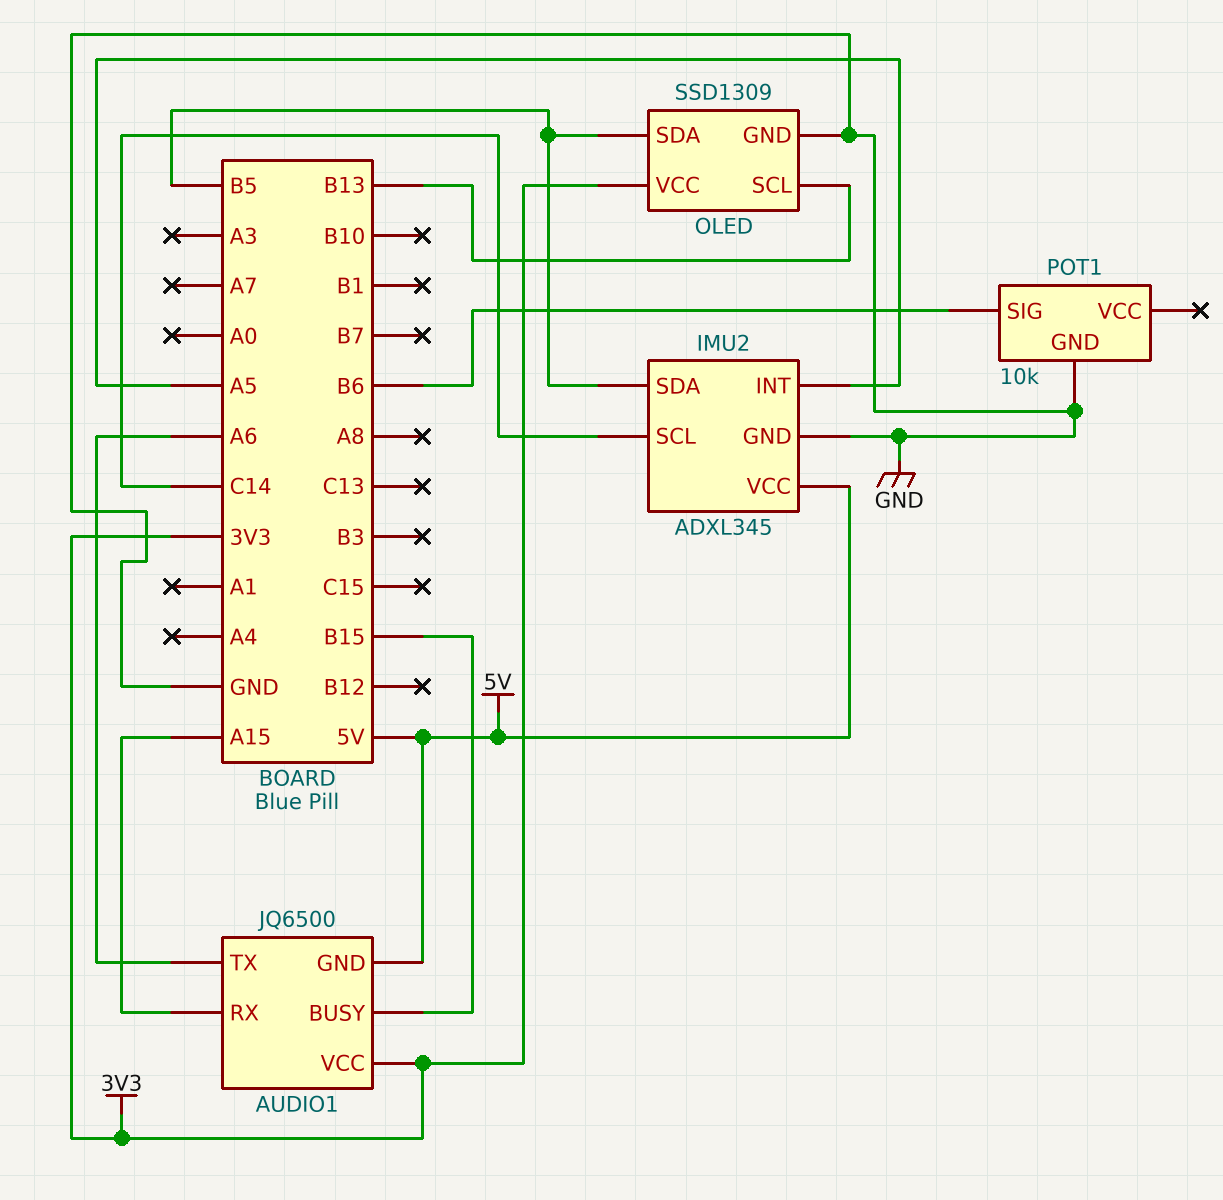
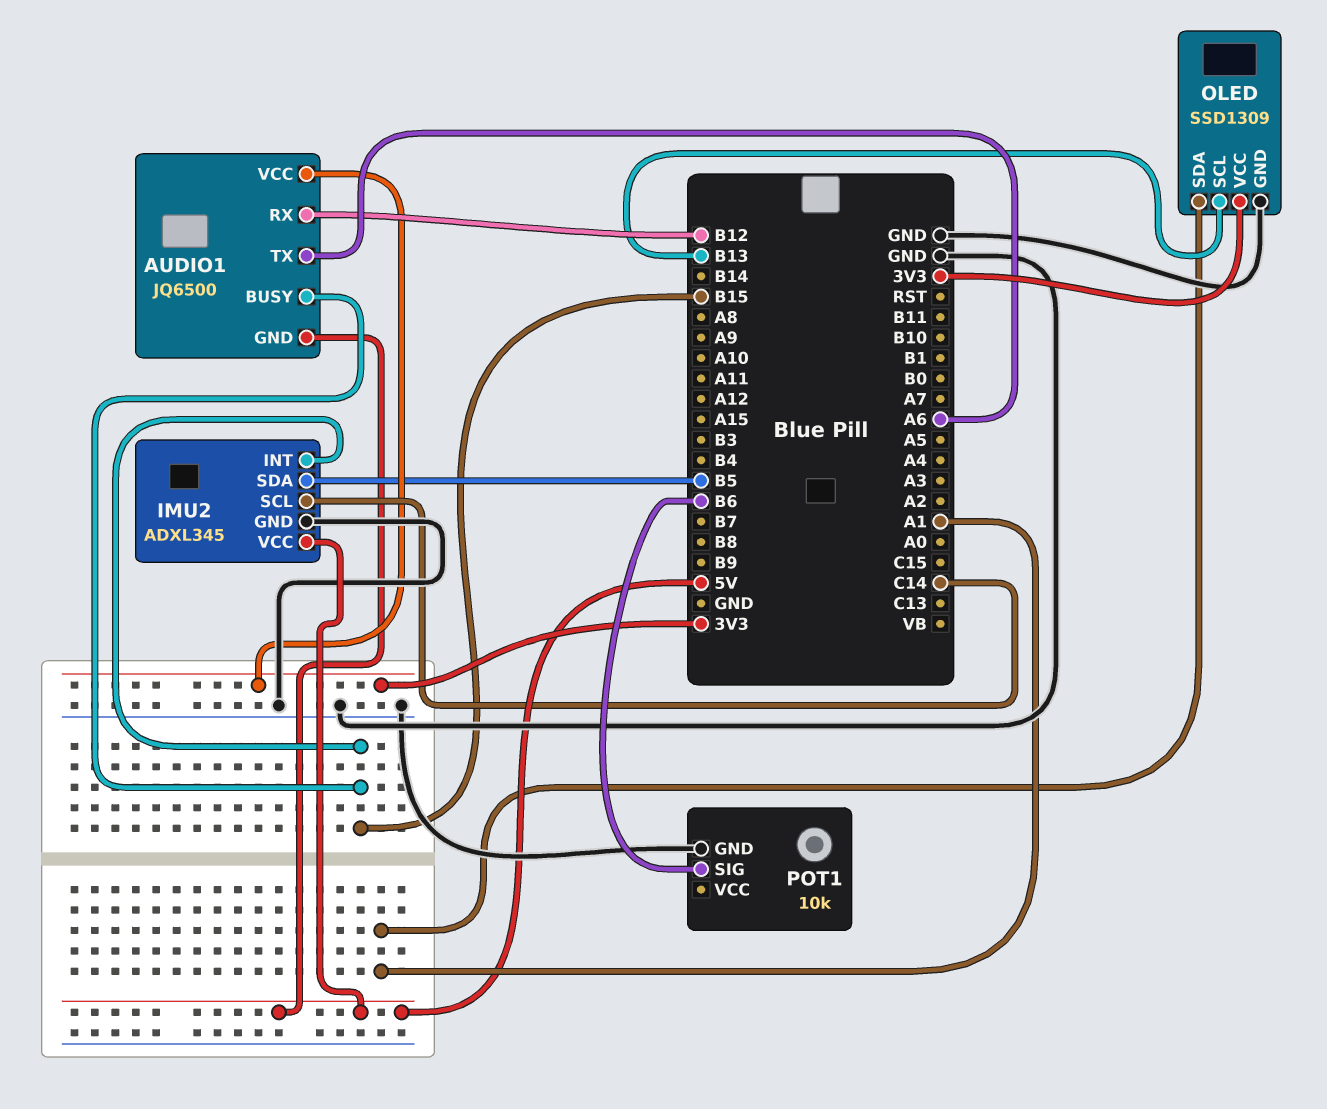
AUDIO1 pin RX: A15 -> B12
IMU2 pin INT: A5 -> B15
OLED pin SDA: B5 -> A1

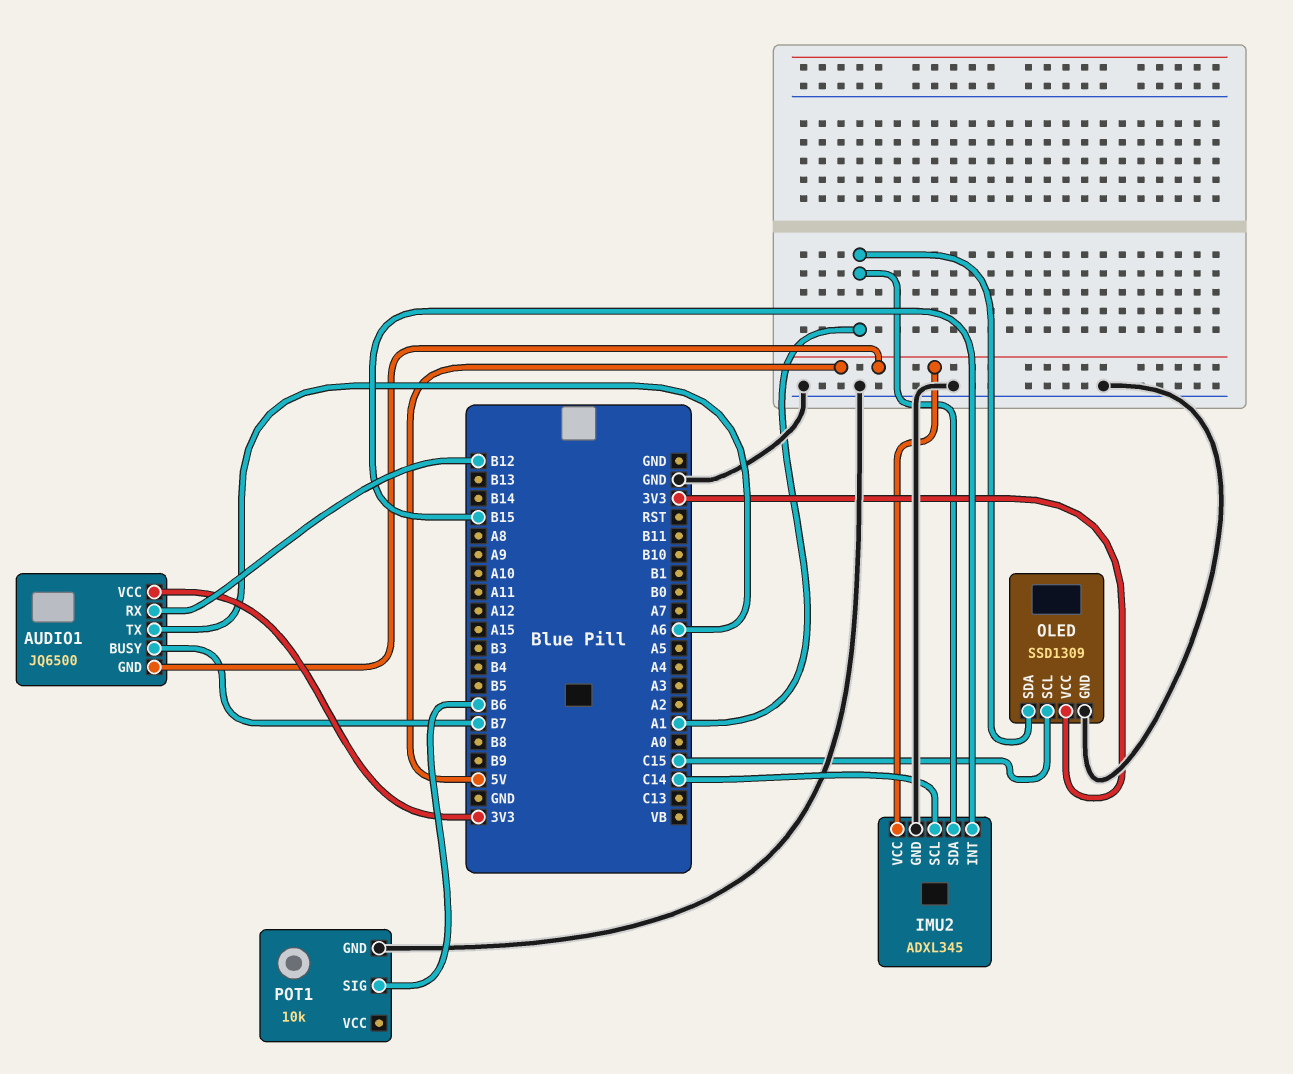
AUDIO1 pin BUSY: B15 -> B7
IMU2 pin SDA: B5 -> A1
OLED pin SCL: B13 -> C15

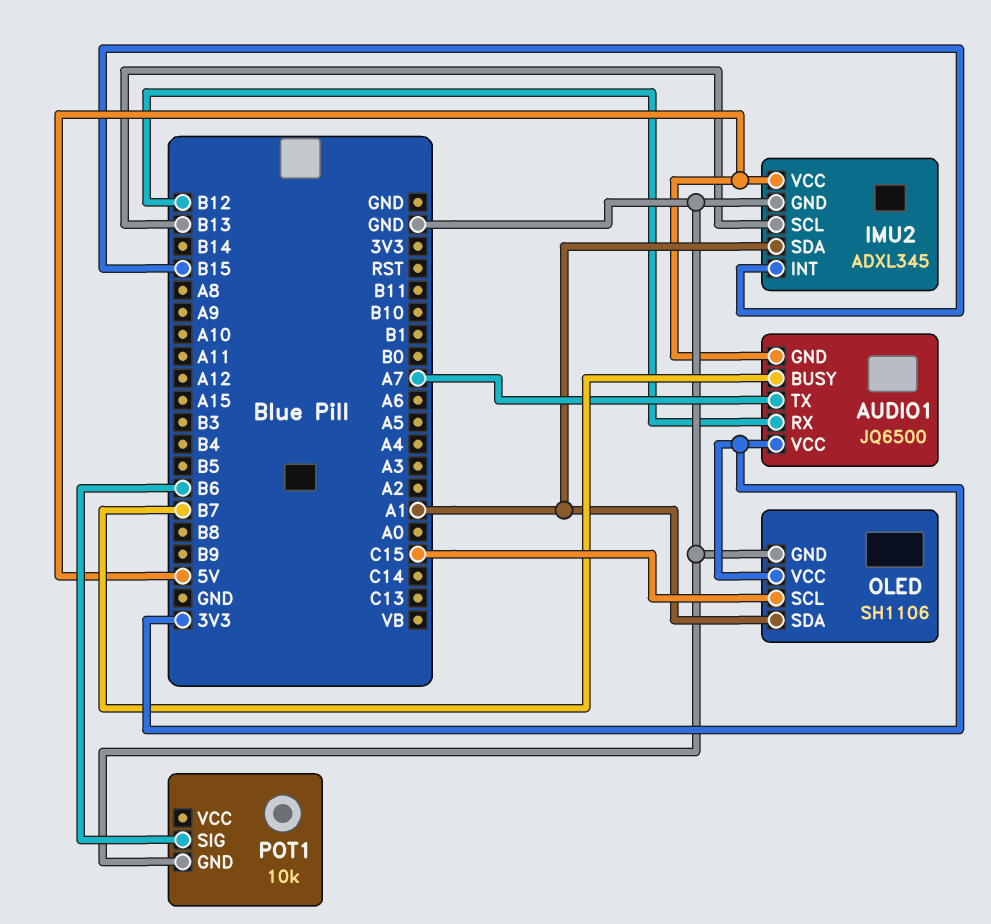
AUDIO1 pin TX: A6 -> A7
IMU2 pin SCL: C14 -> B13
OLED: SSD1309 -> SH1106

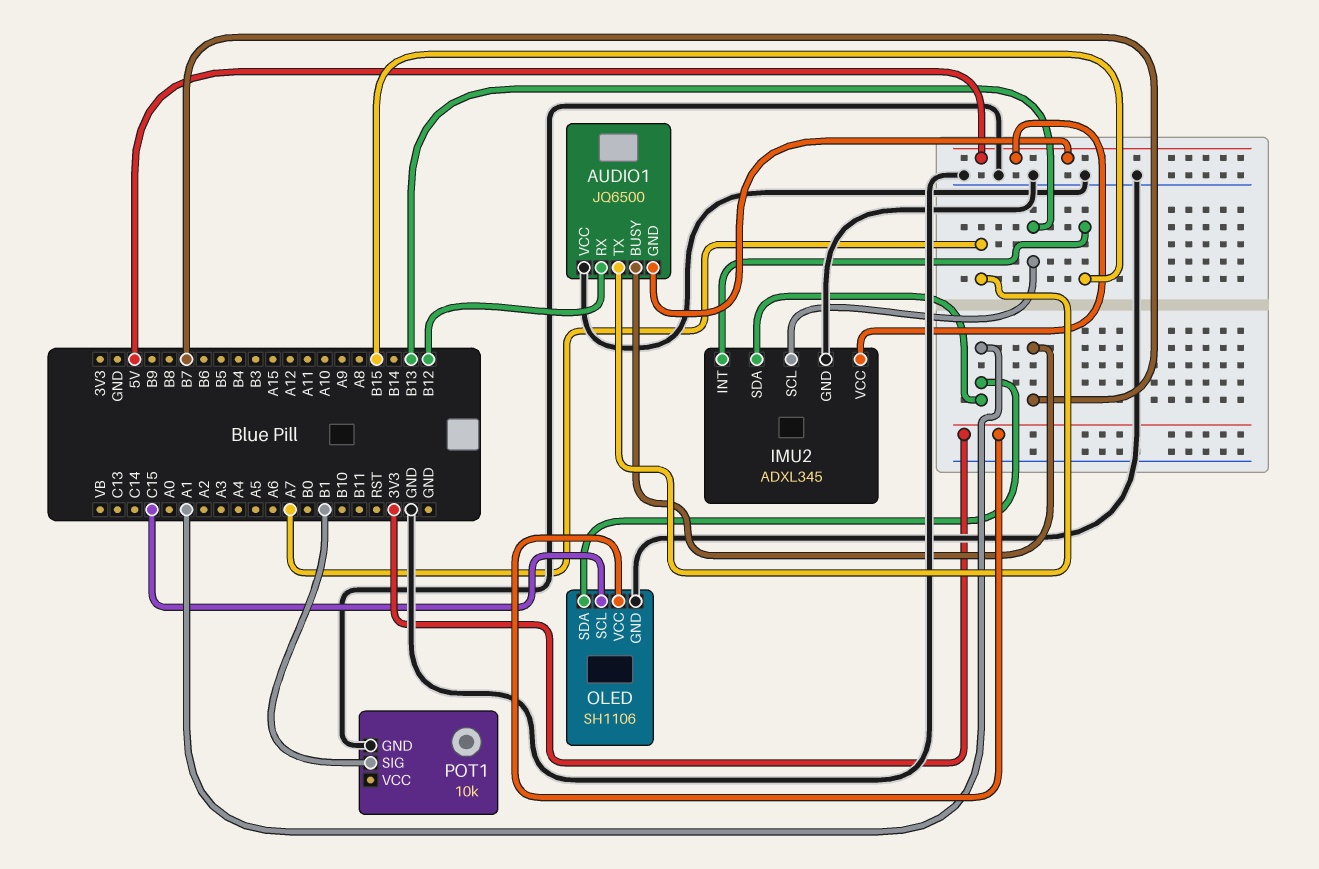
AUDIO1 pin VCC: 3V3 -> GND
POT1 pin SIG: B6 -> B1

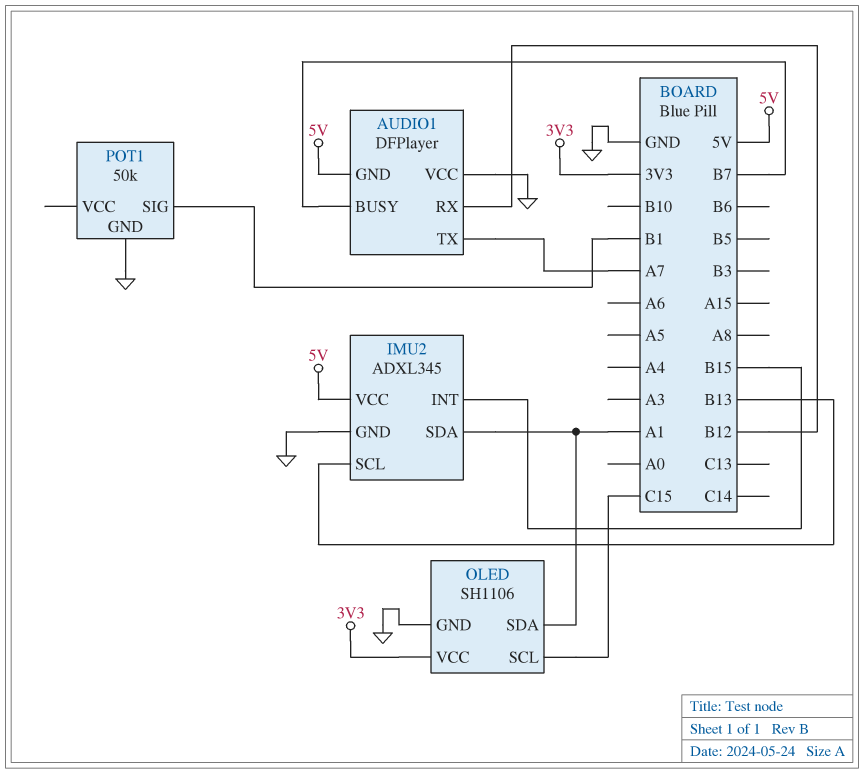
AUDIO1: JQ6500 -> DFPlayer
POT1: 10k -> 50k

